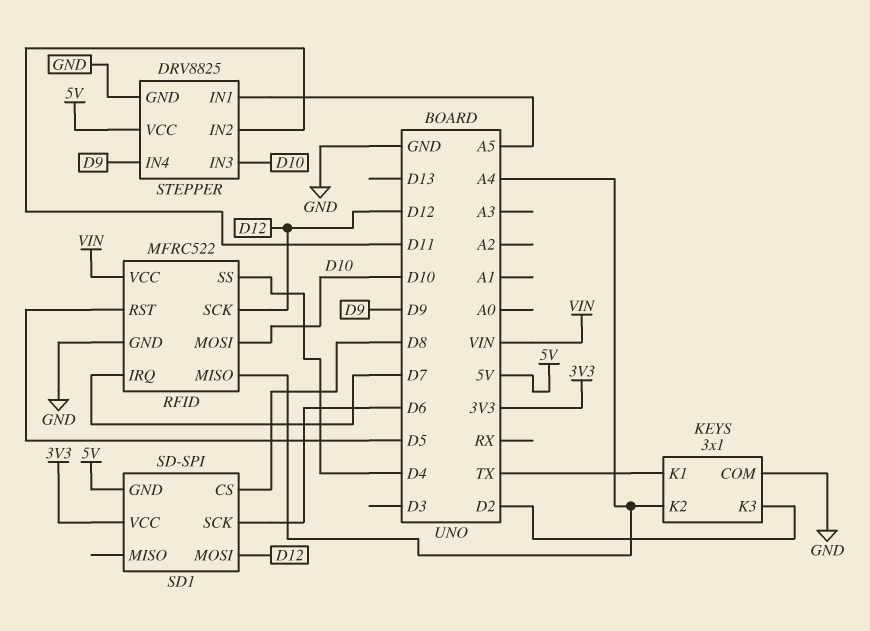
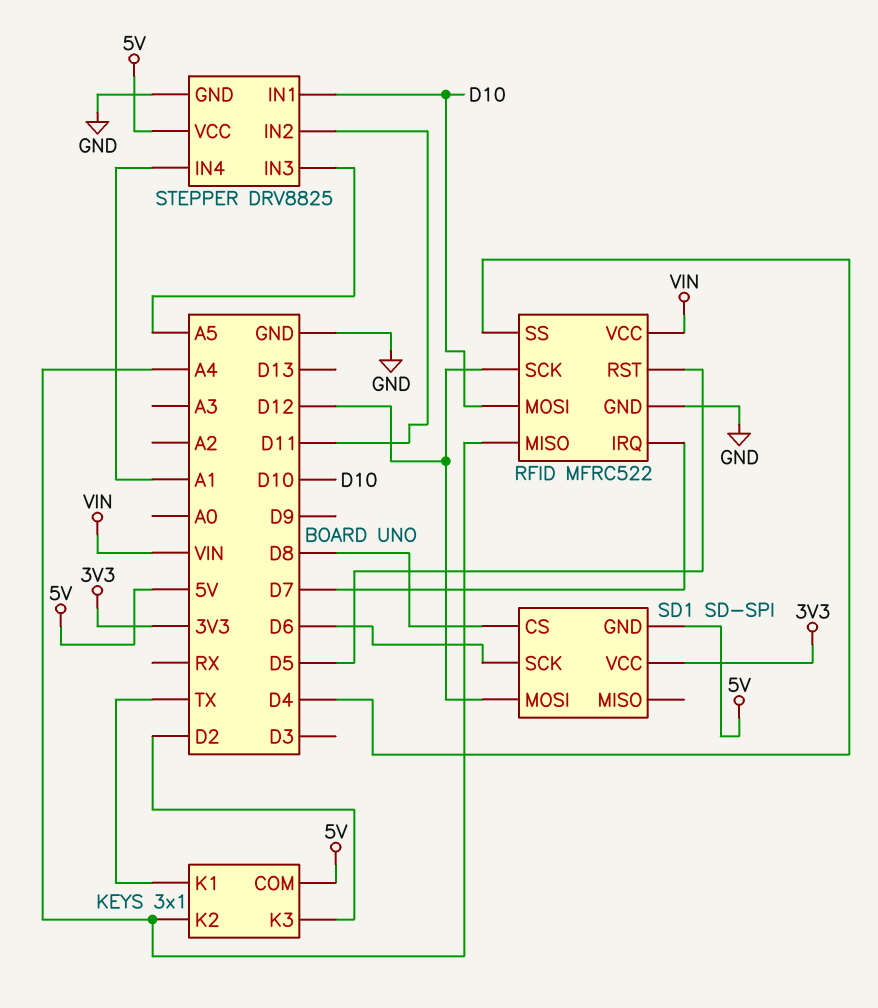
KEYS pin COM: GND -> 5V
STEPPER pin IN1: A5 -> D10
STEPPER pin IN3: D10 -> A5
STEPPER pin IN4: D9 -> A1

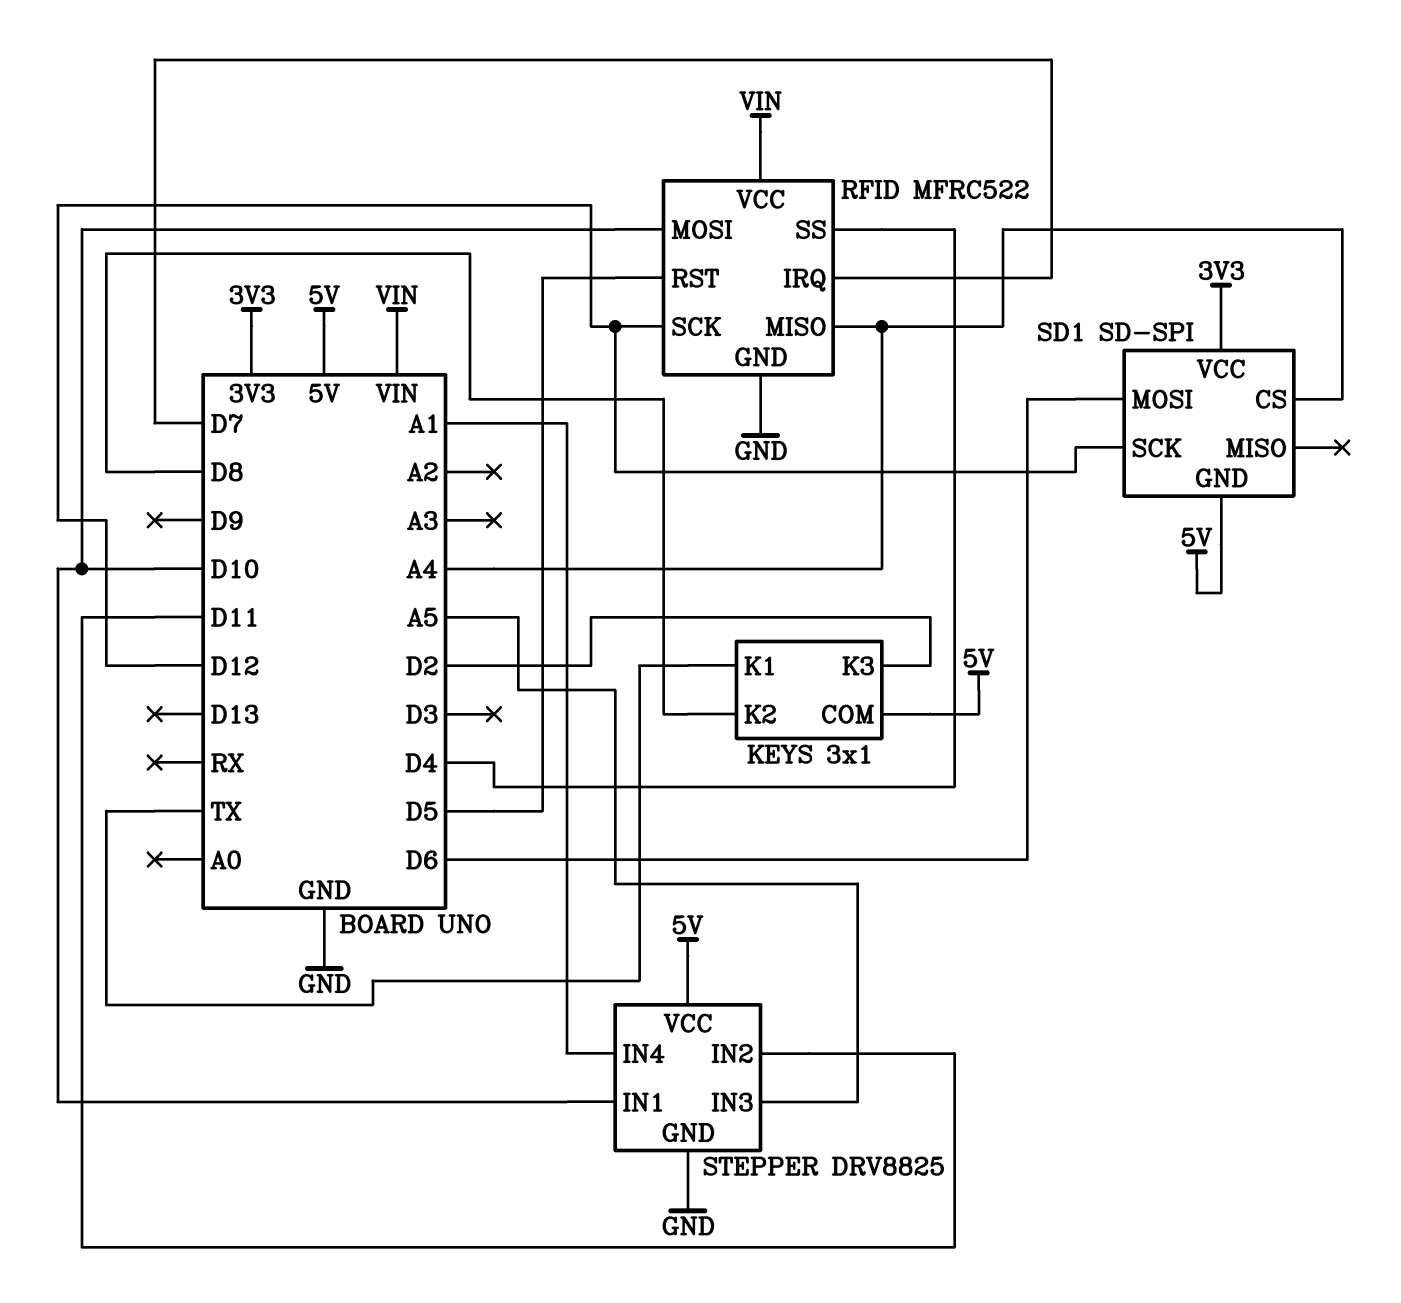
KEYS pin K2: A4 -> D8
SD1 pin CS: D8 -> A4
SD1 pin MOSI: D12 -> D6
SD1 pin SCK: D6 -> D12

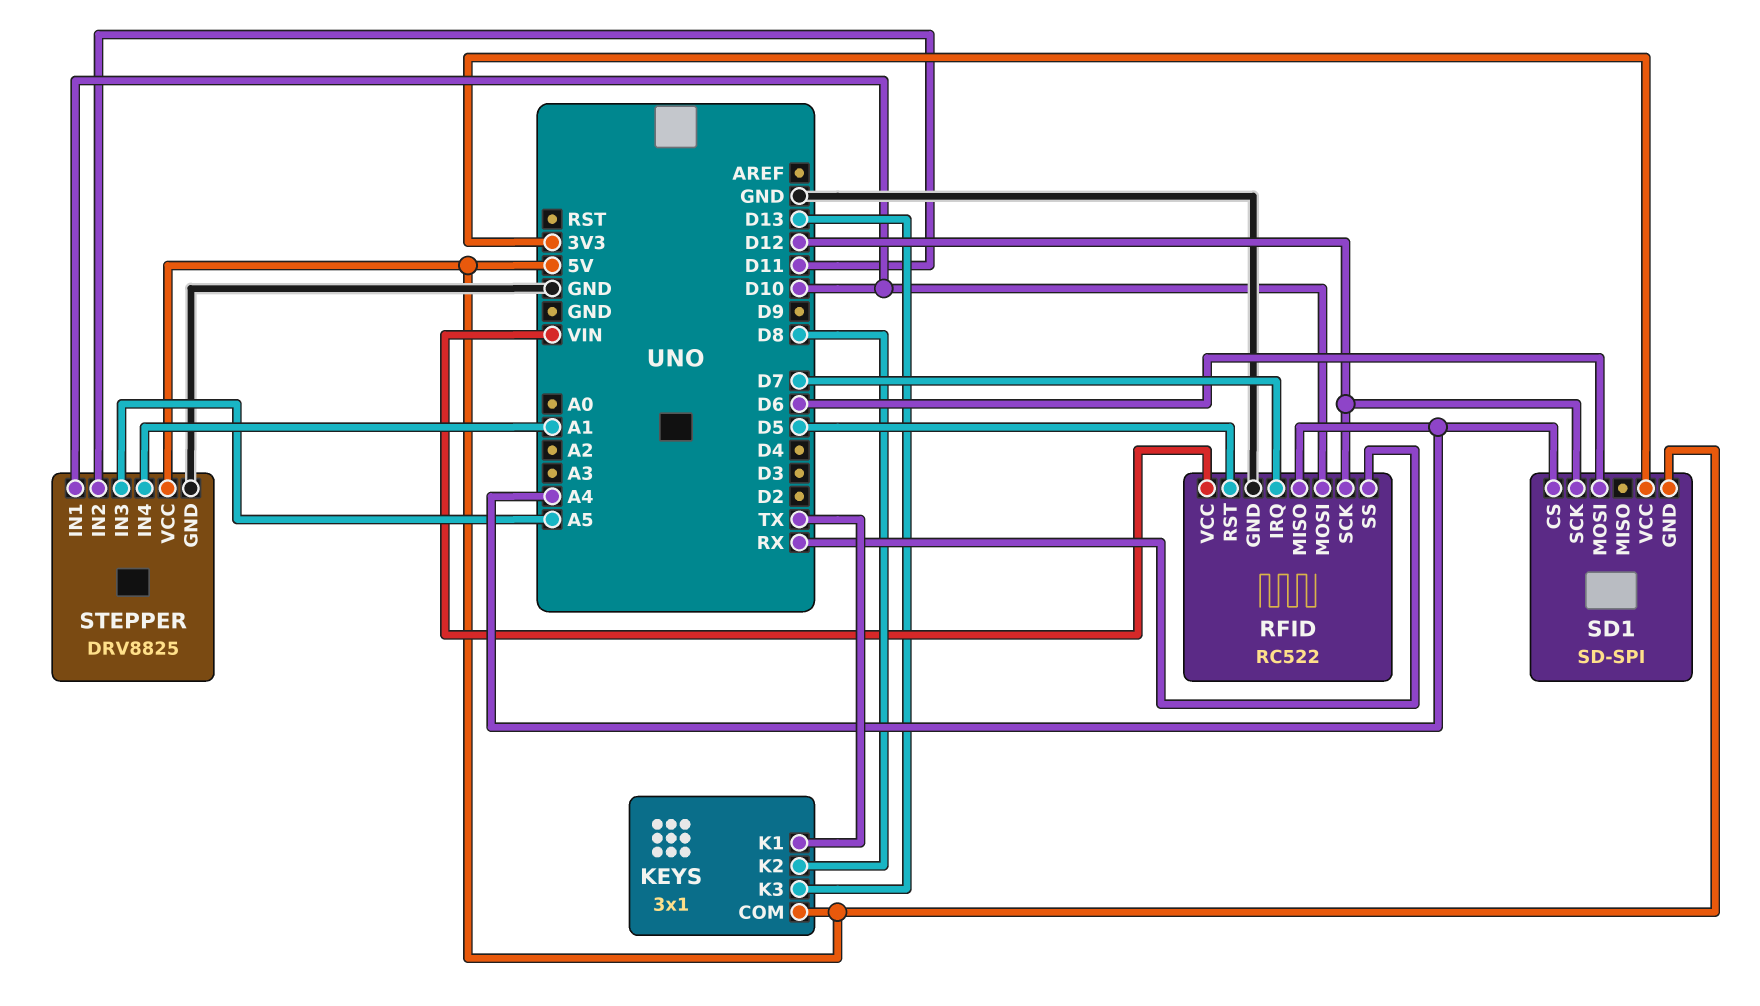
KEYS pin K3: D2 -> D13
RFID: MFRC522 -> RC522
RFID pin SS: D4 -> RX

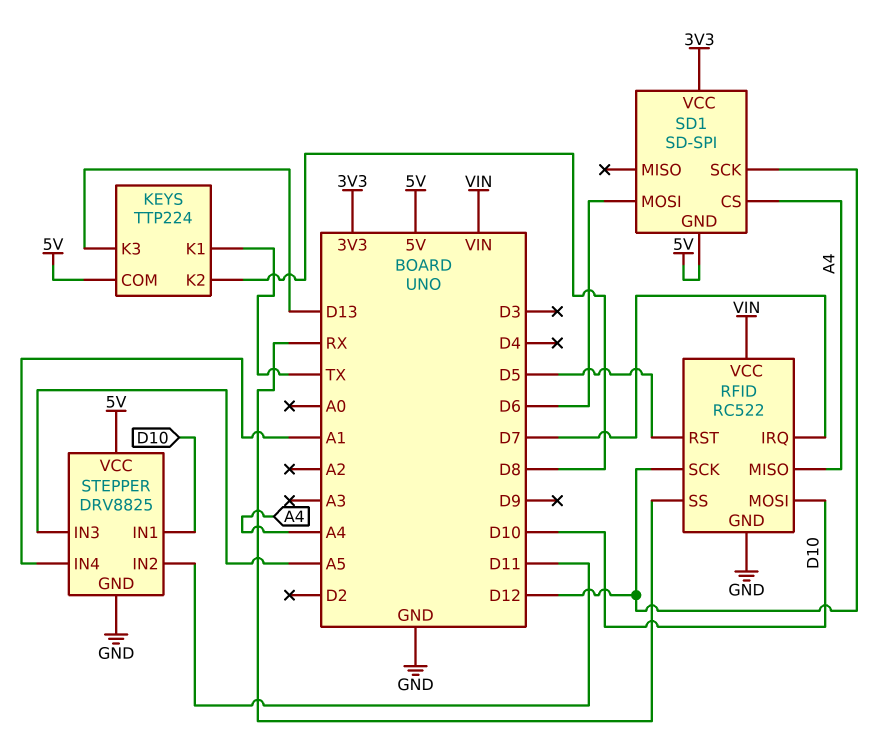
KEYS: 3x1 -> TTP224

